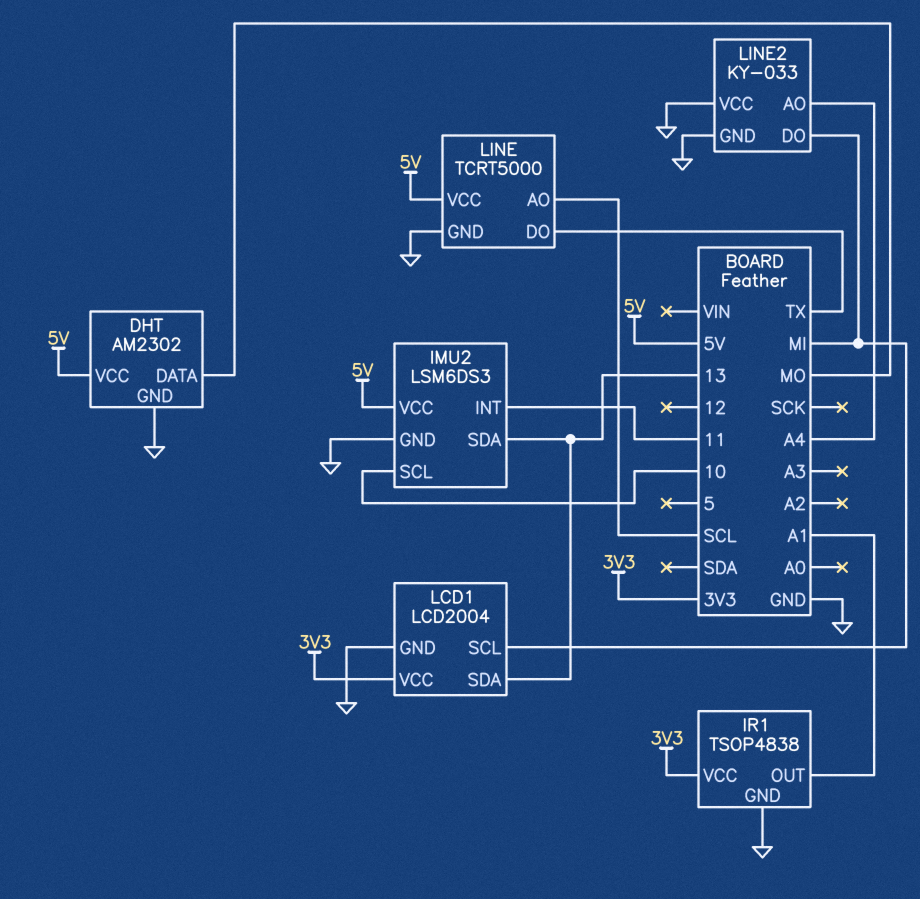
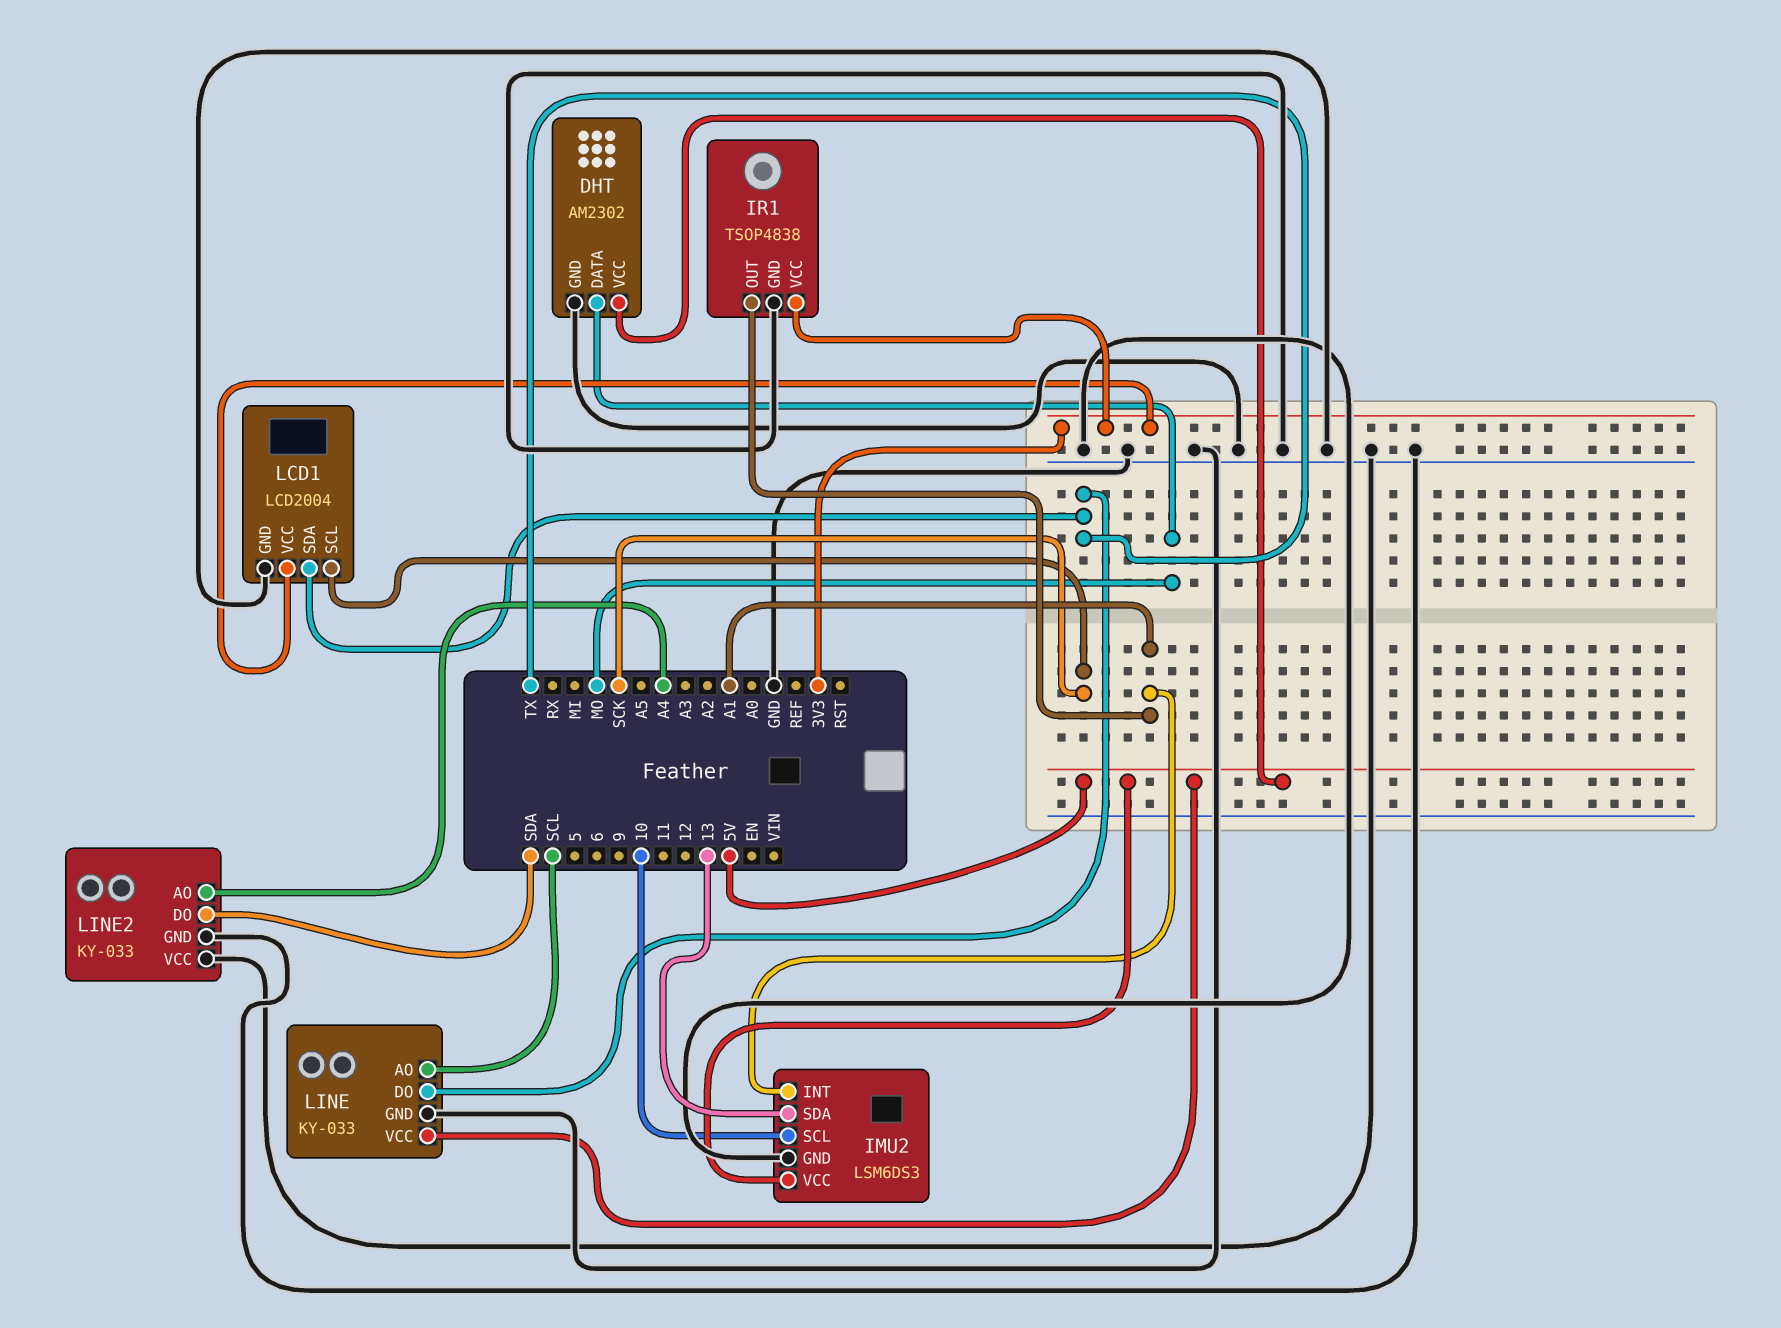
IMU2 pin INT: 11 -> A1
LCD1 pin SCL: MI -> SCK
LCD1 pin SDA: 13 -> TX
LINE: TCRT5000 -> KY-033
LINE2 pin DO: MI -> SDA

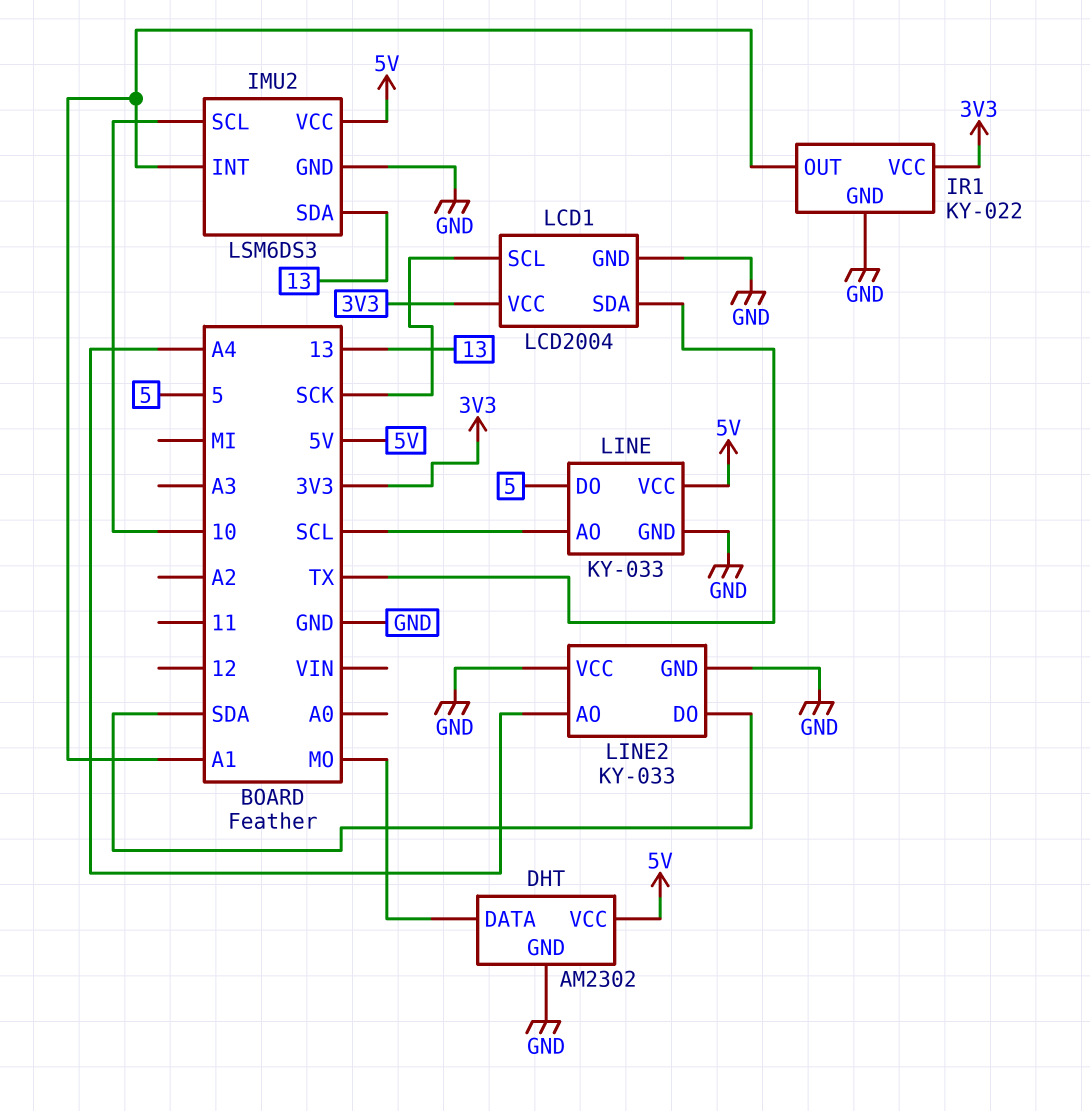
IR1: TSOP4838 -> KY-022
LINE pin DO: TX -> 5

